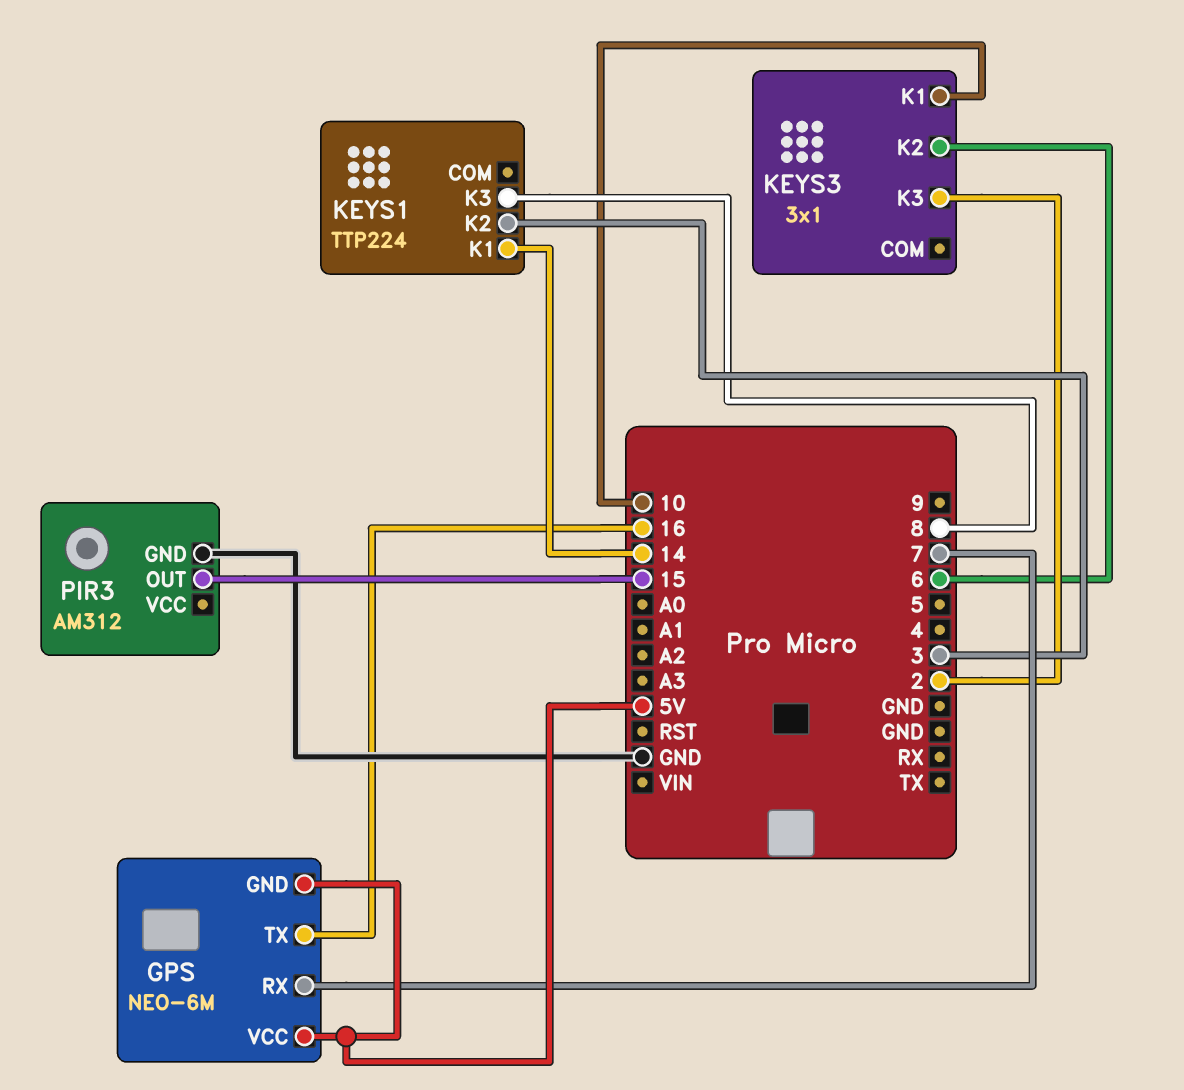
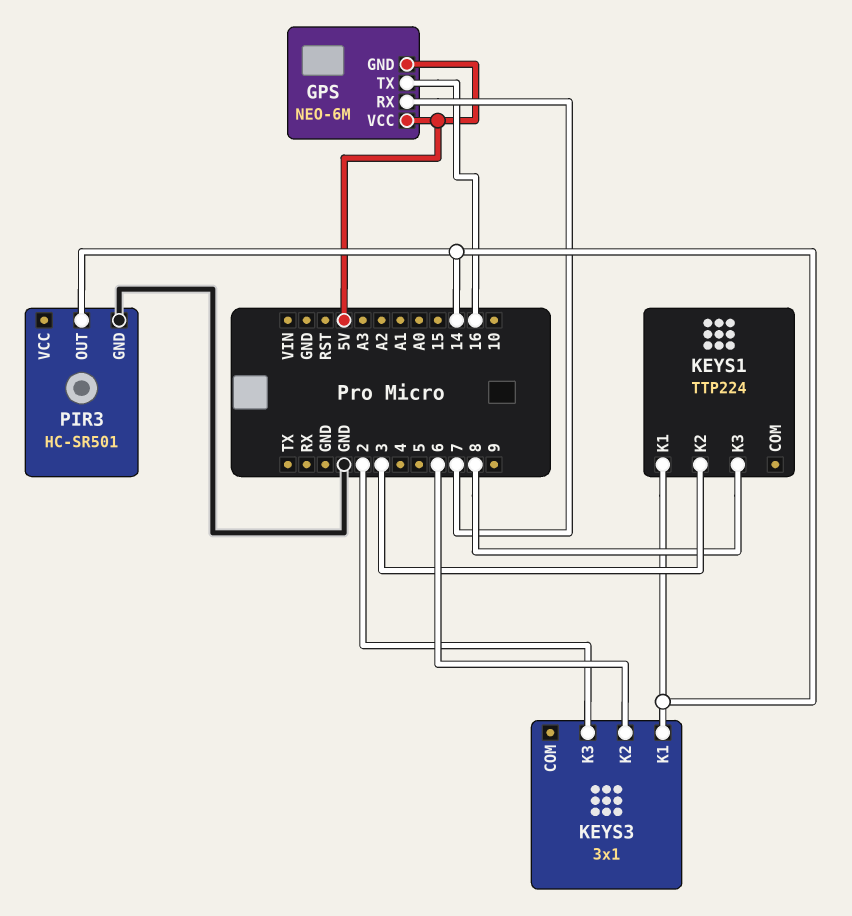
KEYS3 pin K1: 10 -> 14
PIR3: AM312 -> HC-SR501
PIR3 pin OUT: 15 -> 14

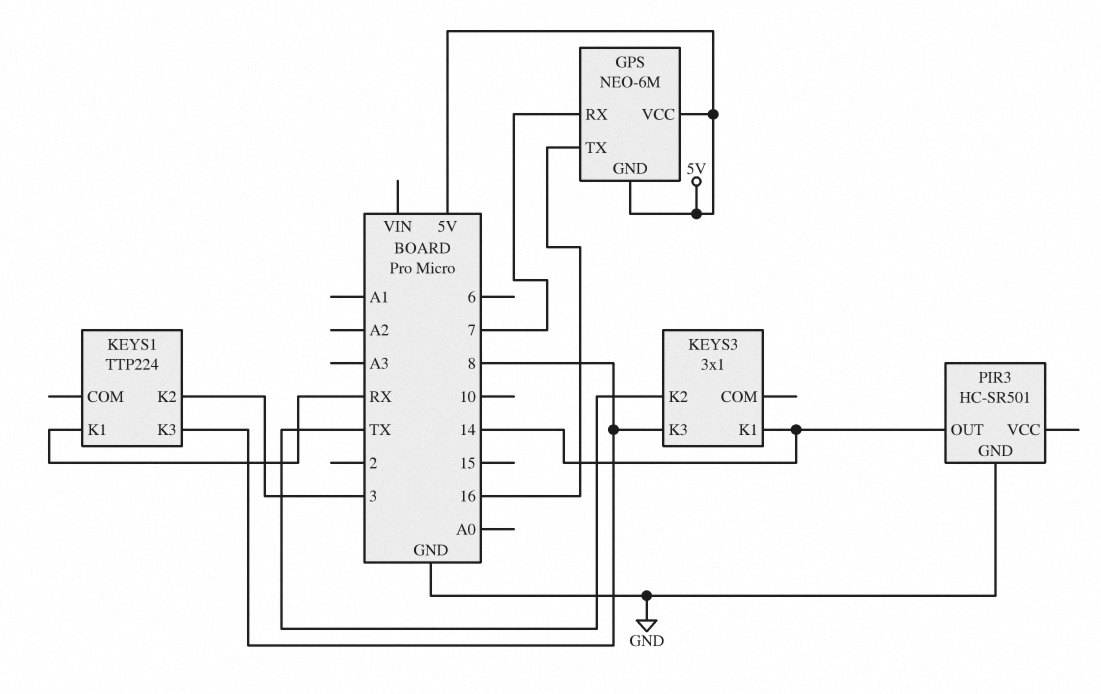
KEYS1 pin K1: 14 -> RX
KEYS3 pin K2: 6 -> TX
KEYS3 pin K3: 2 -> 8

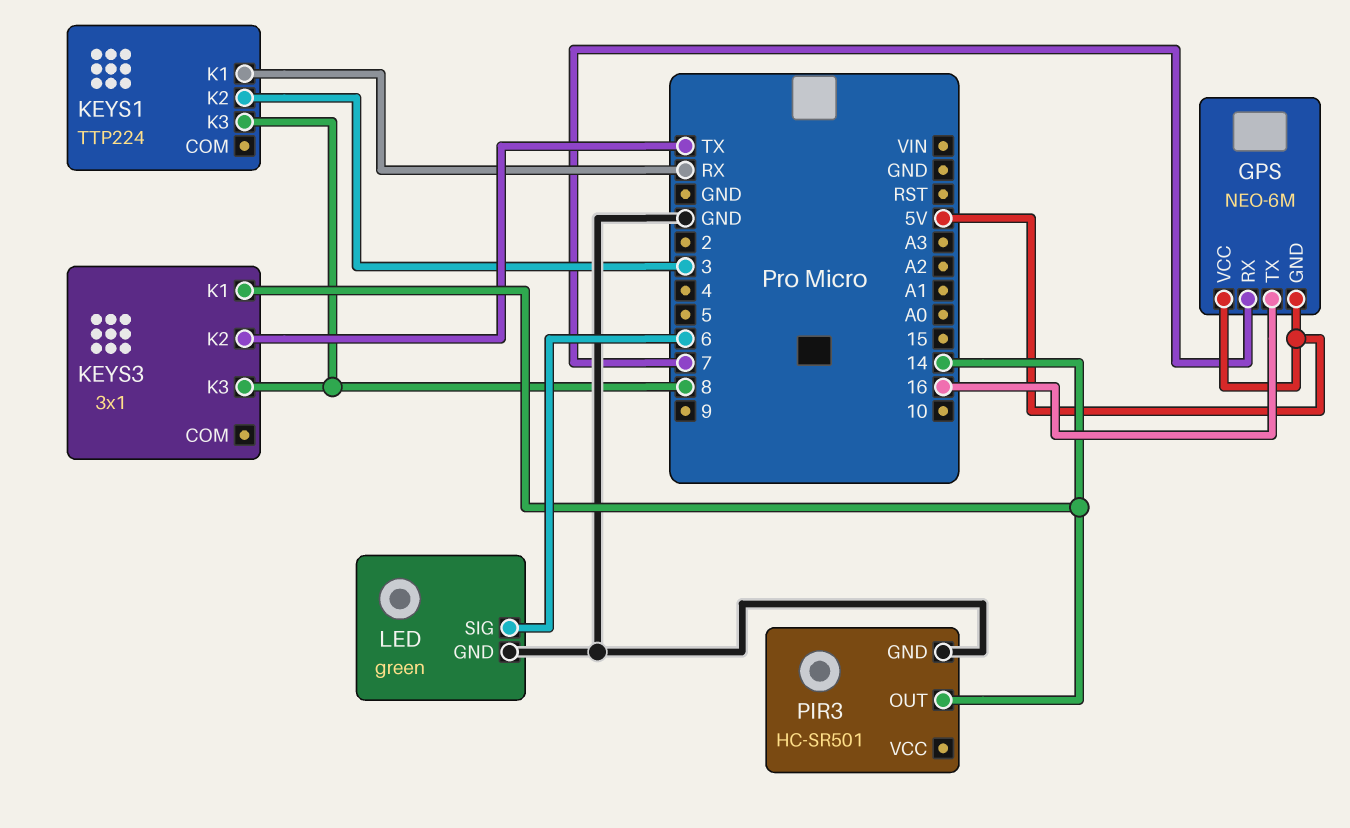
LED: none -> green
LED pin GND: none -> GND
LED pin SIG: none -> 6

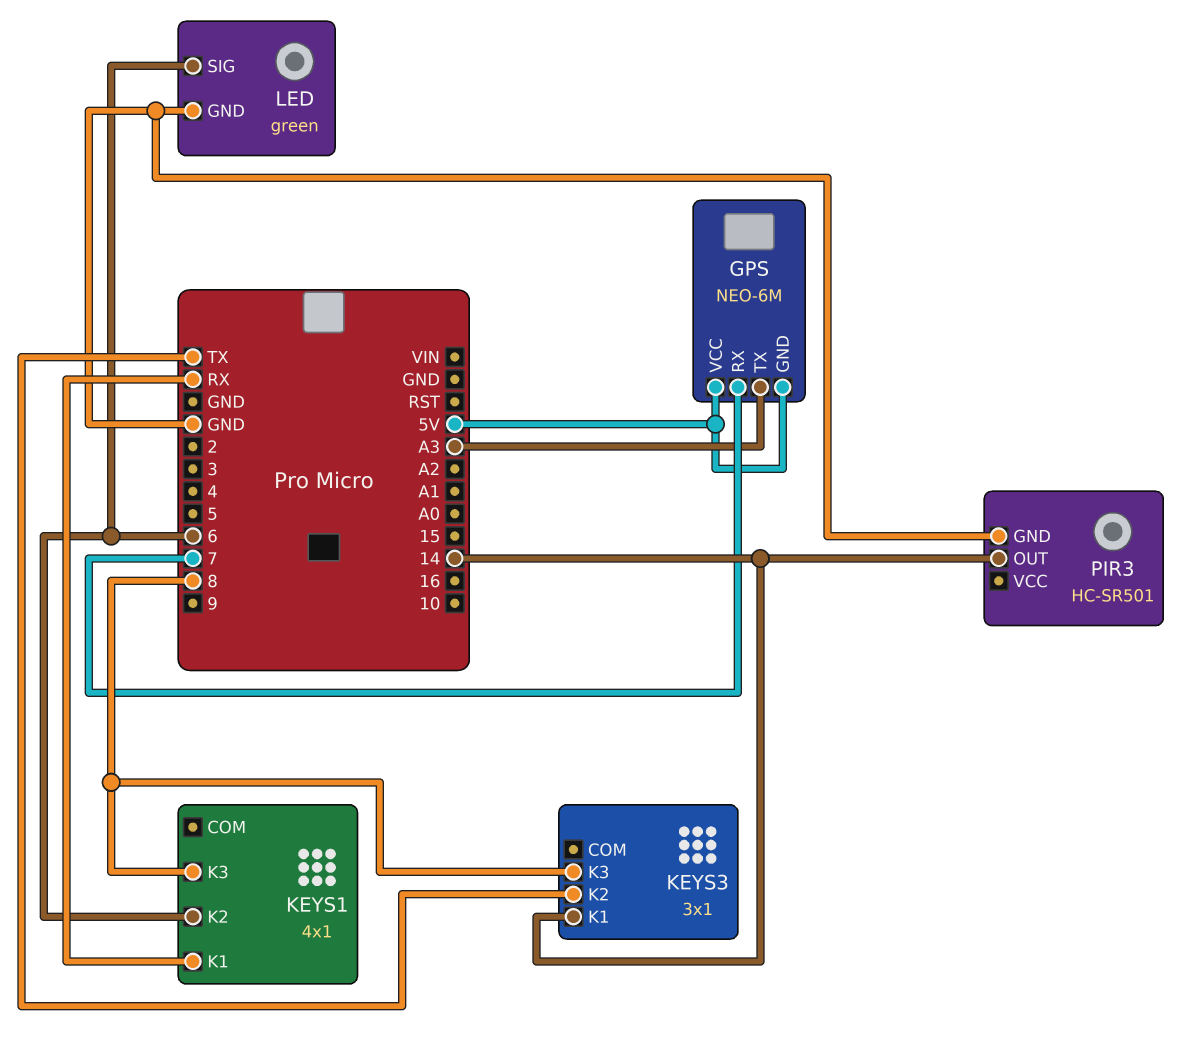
GPS pin TX: 16 -> A3
KEYS1: TTP224 -> 4x1
KEYS1 pin K2: 3 -> 6

